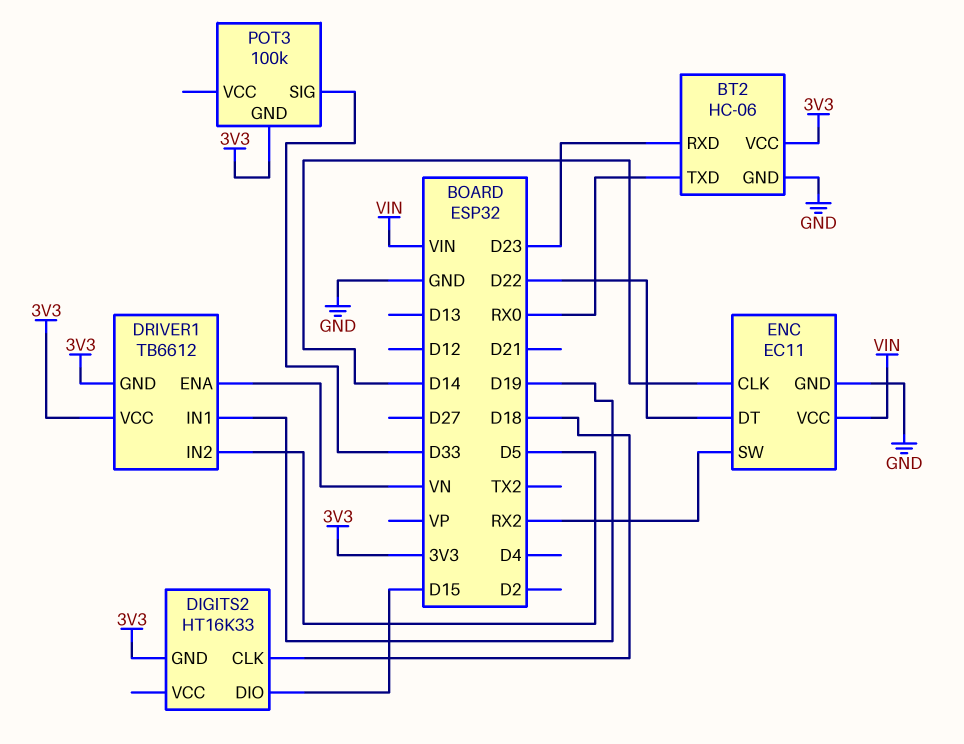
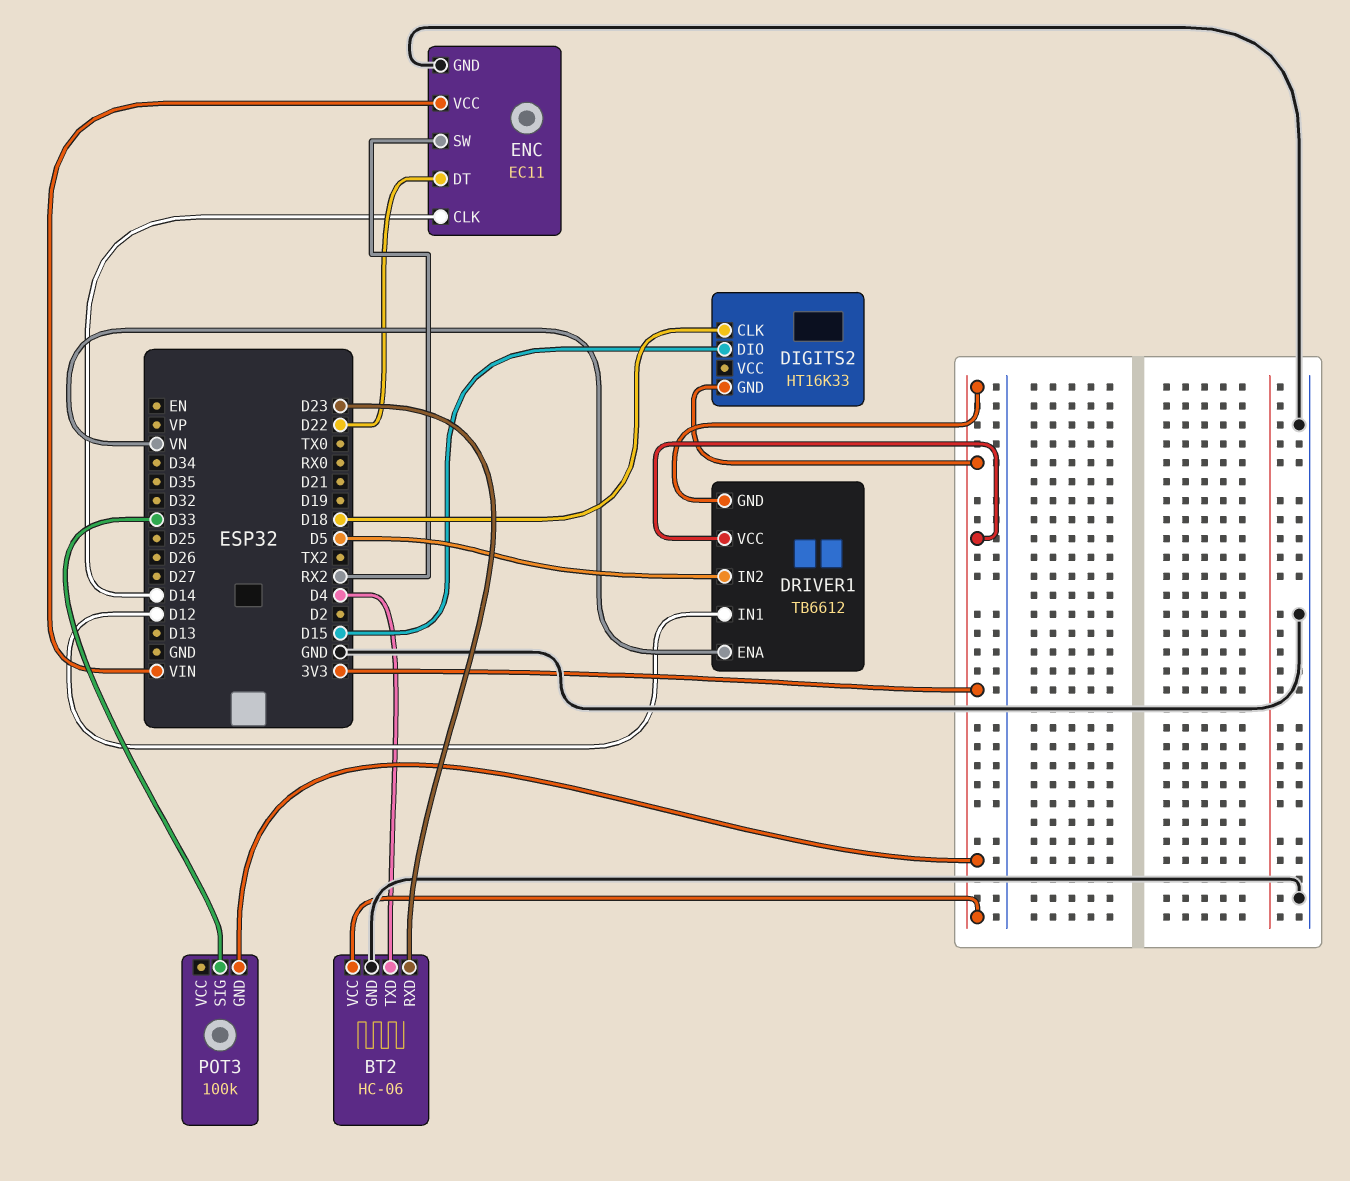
BT2 pin TXD: RX0 -> D4
DRIVER1 pin IN1: D19 -> D12

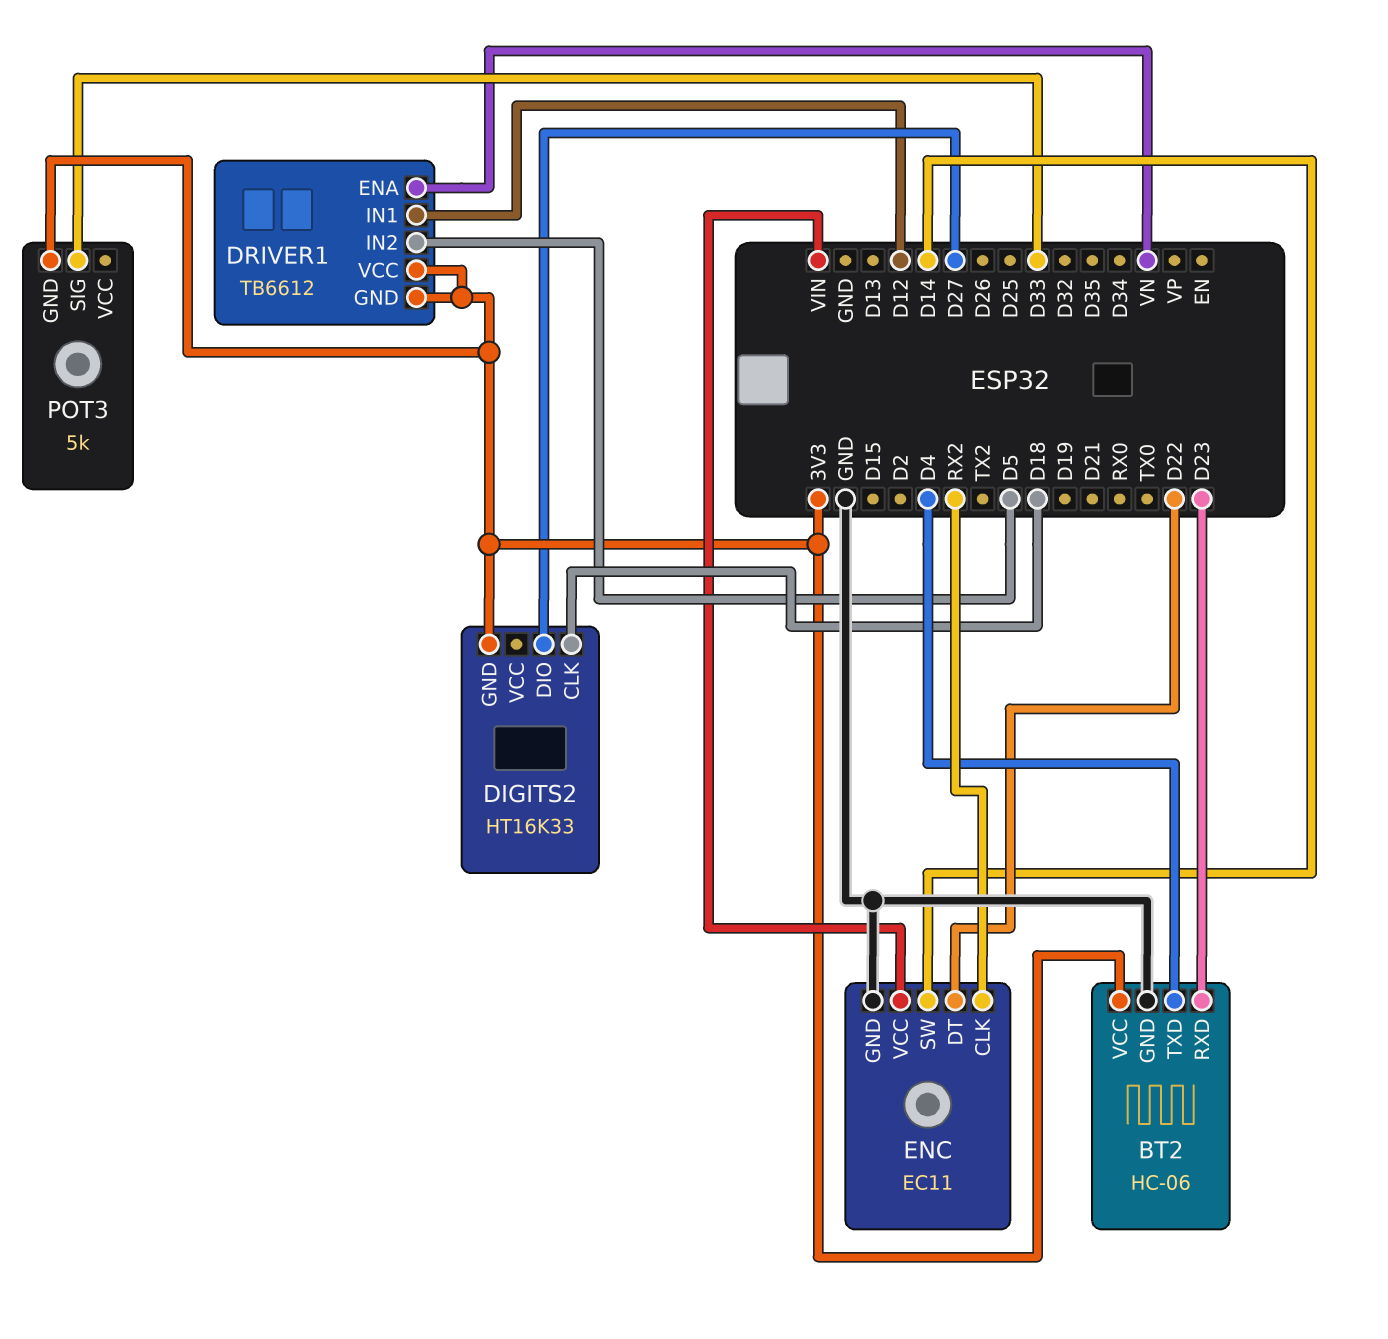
DIGITS2 pin DIO: D15 -> D27
ENC pin CLK: D14 -> RX2
ENC pin SW: RX2 -> D14
POT3: 100k -> 5k

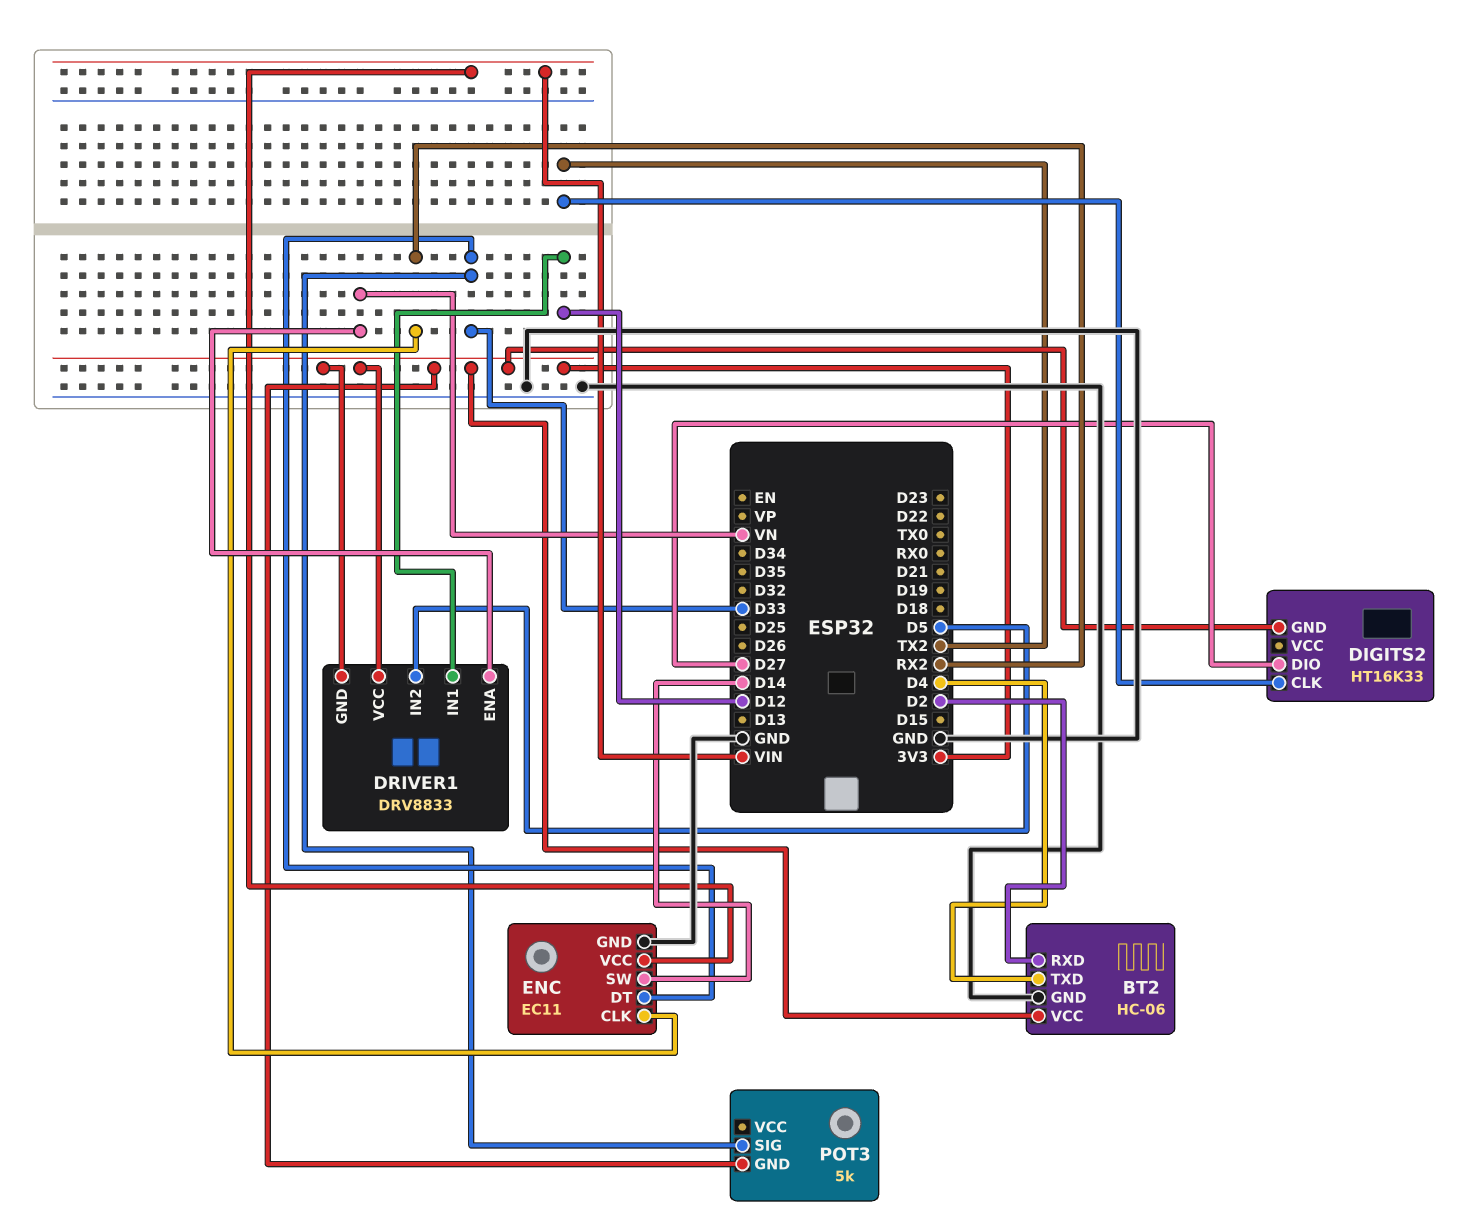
BT2 pin RXD: D23 -> D2
DIGITS2 pin CLK: D18 -> TX2
DRIVER1: TB6612 -> DRV8833
ENC pin DT: D22 -> D33

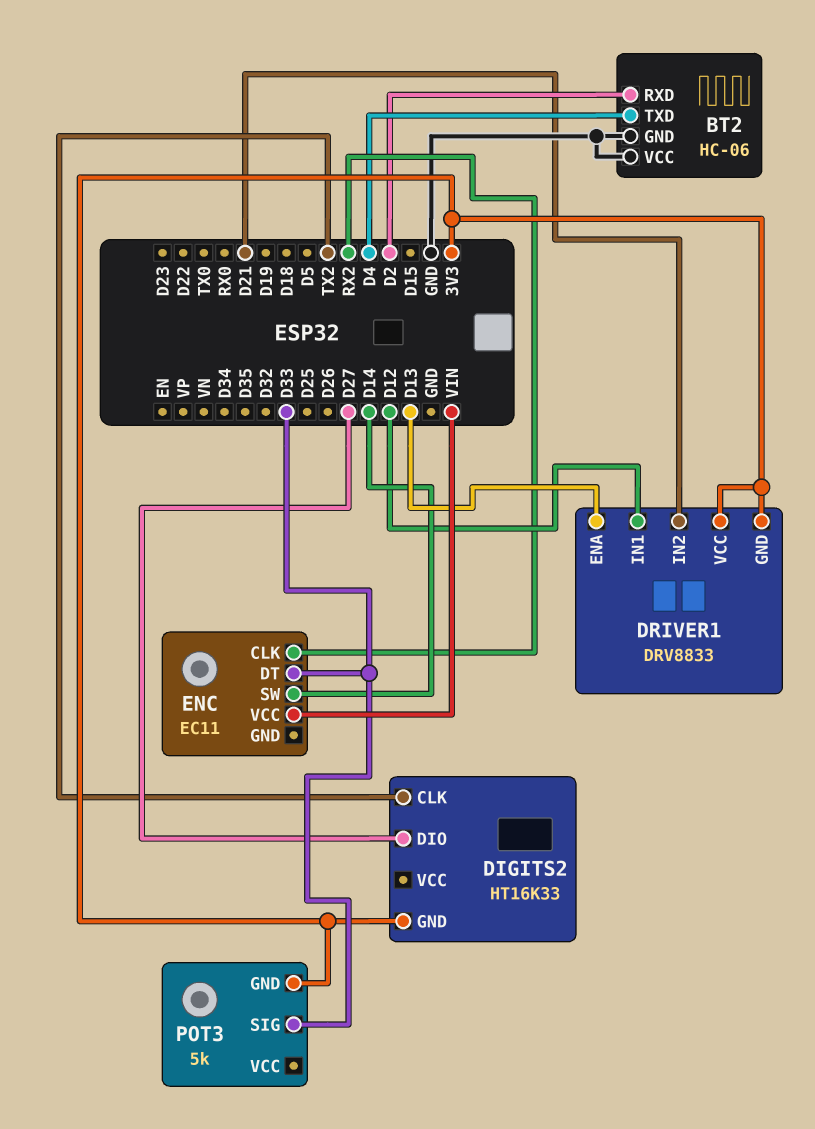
BT2 pin VCC: 3V3 -> GND
DRIVER1 pin ENA: VN -> D13
DRIVER1 pin IN2: D5 -> D21
ENC pin GND: GND -> none

